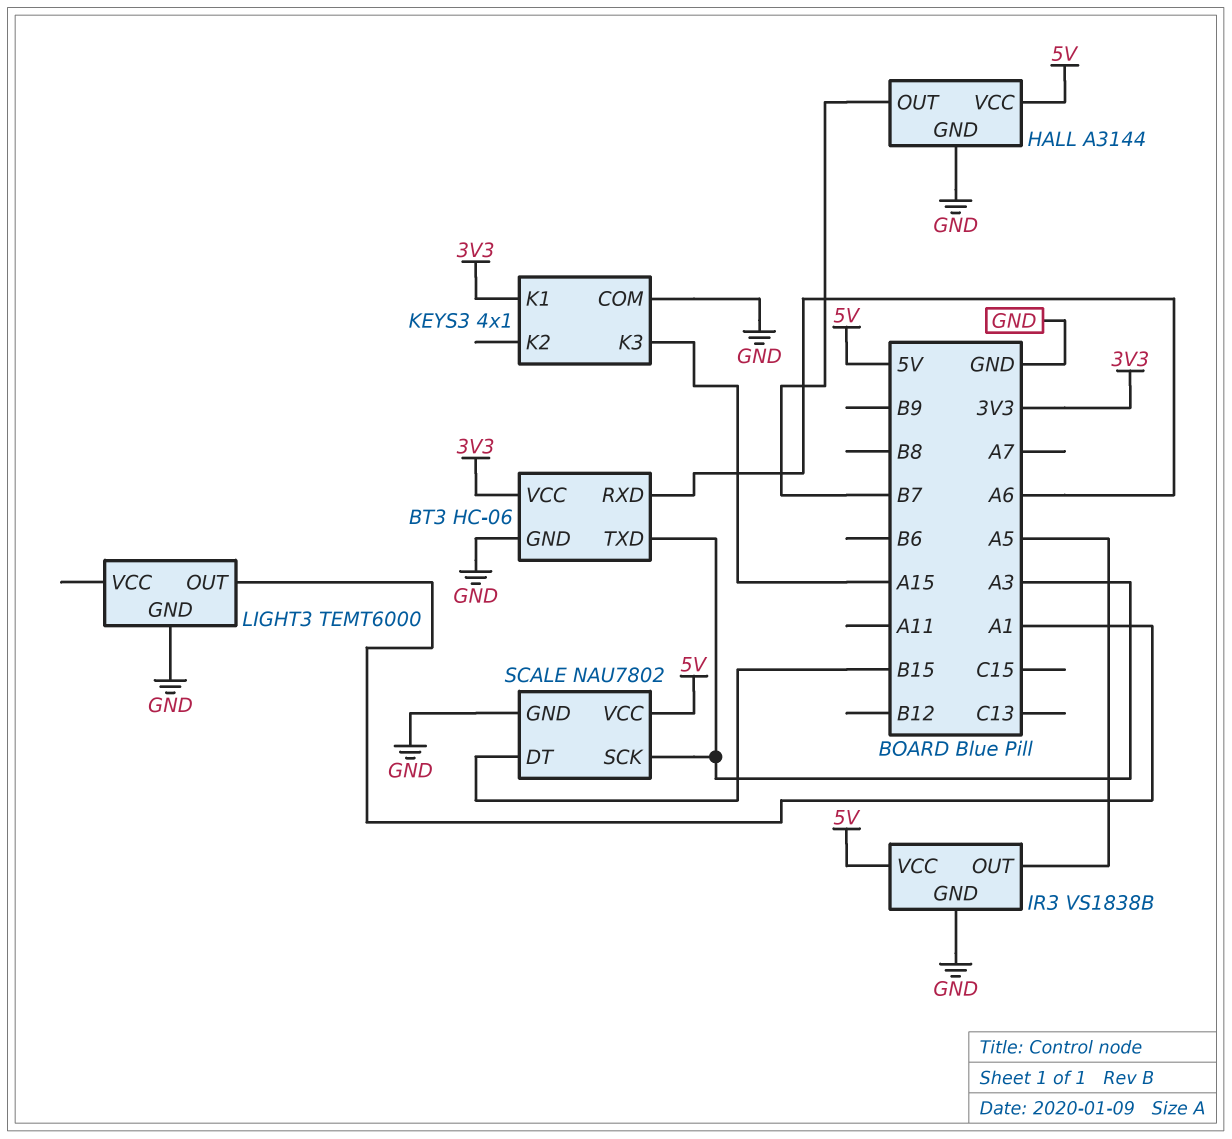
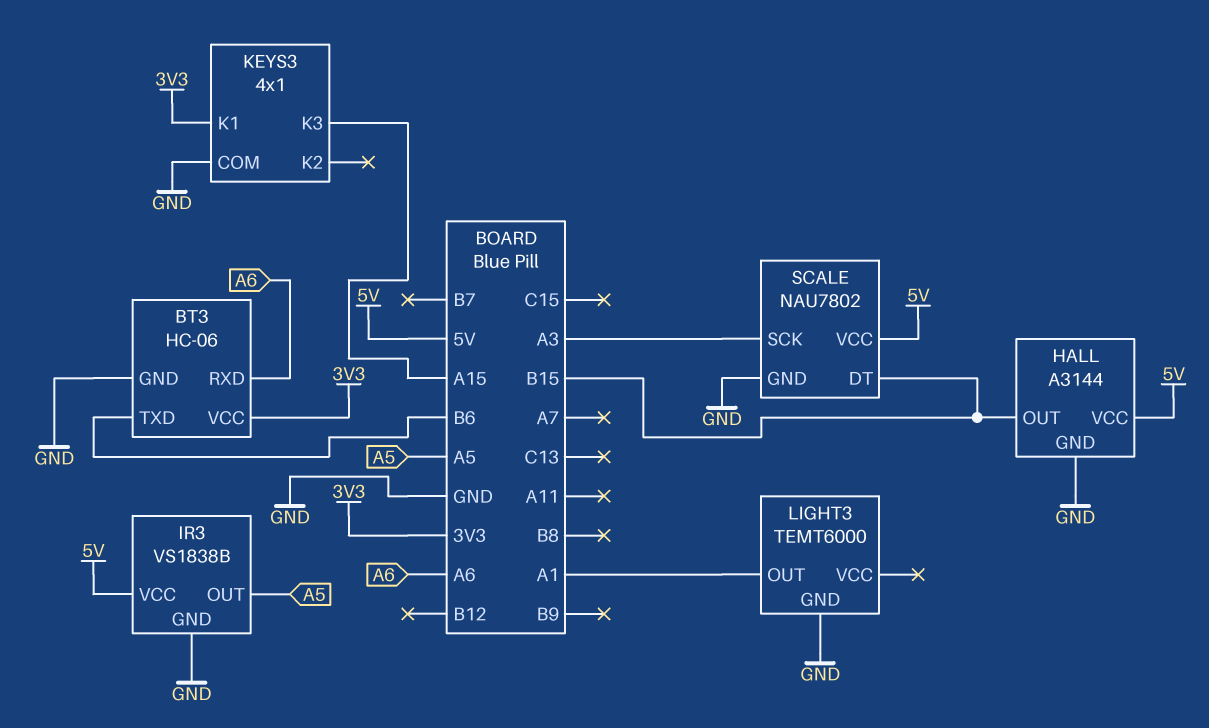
BT3 pin TXD: A3 -> B6
HALL pin OUT: B7 -> B15

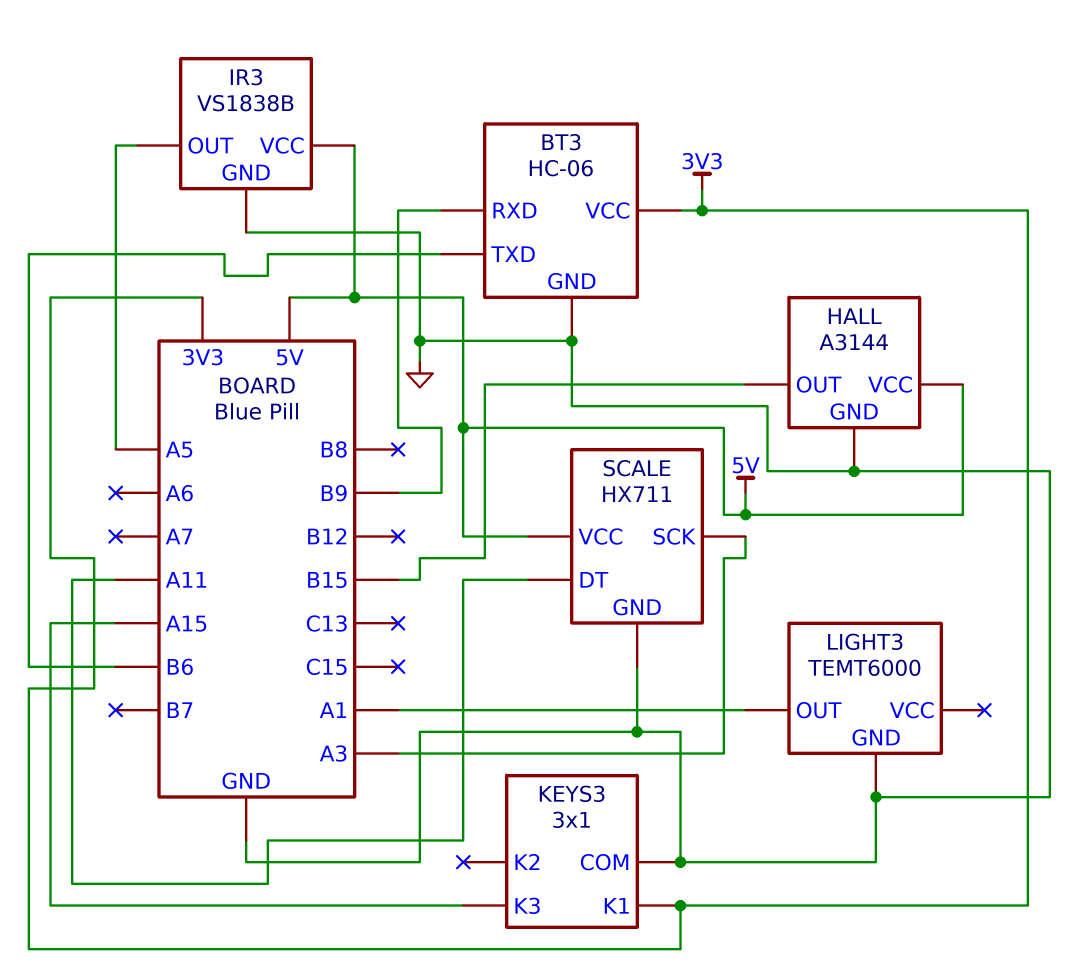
BT3 pin RXD: A6 -> B9
KEYS3: 4x1 -> 3x1
SCALE: NAU7802 -> HX711
SCALE pin DT: B15 -> A11

